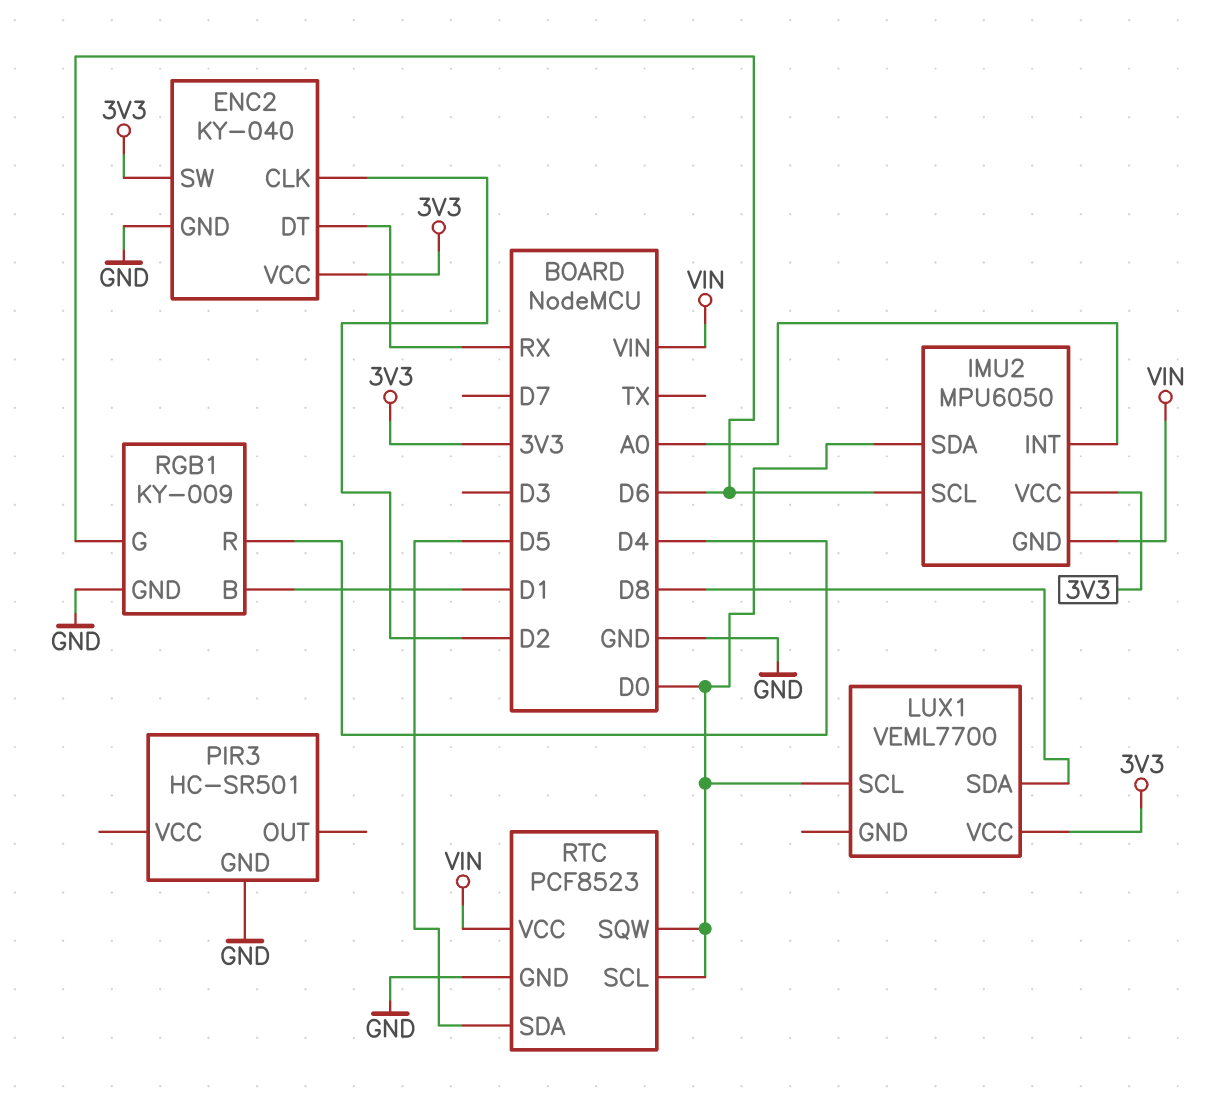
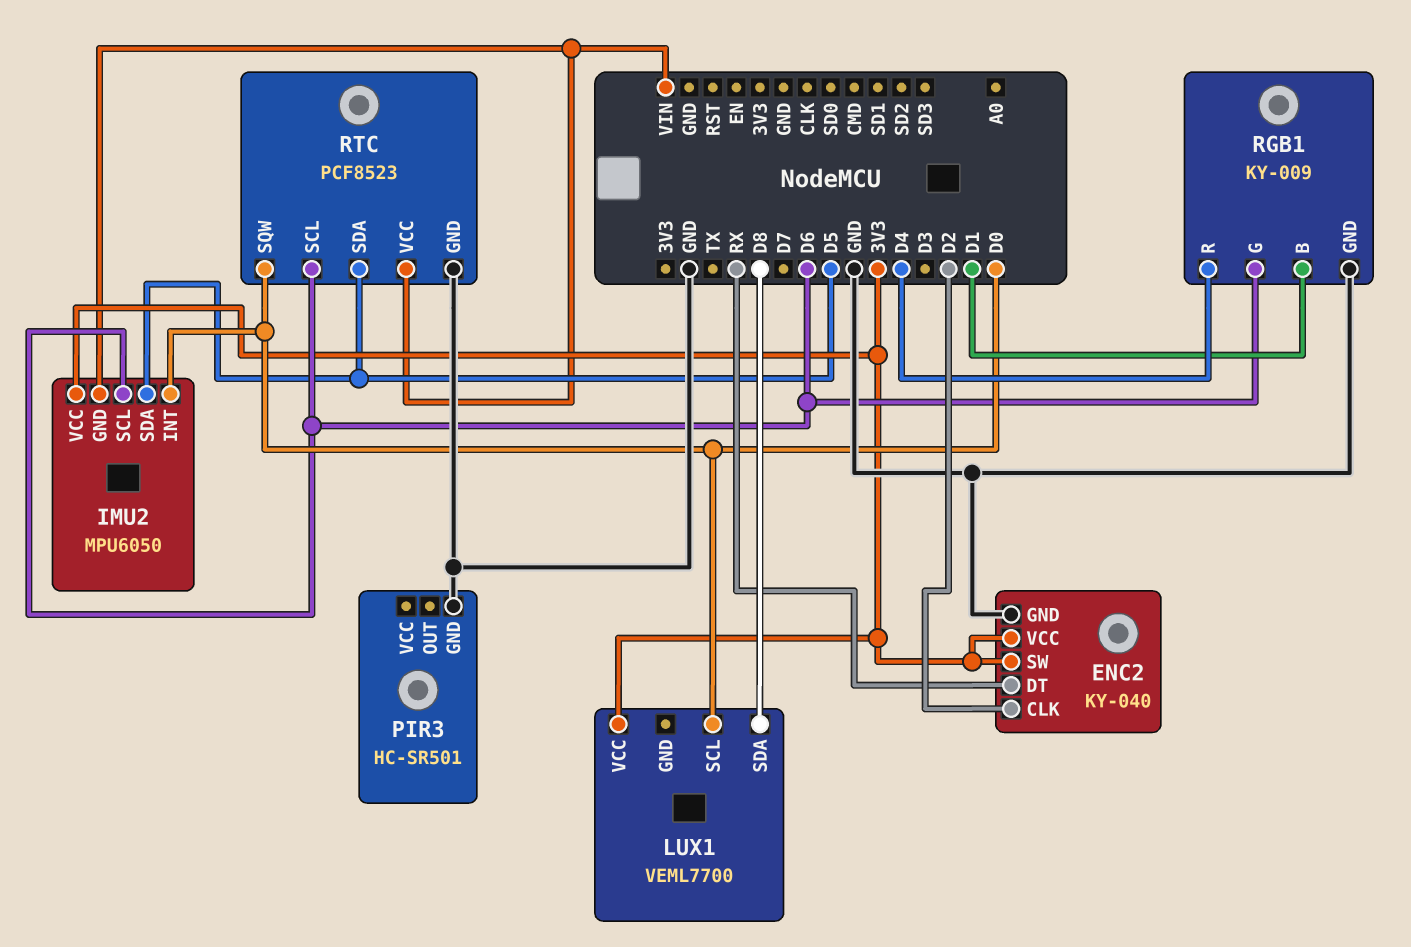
IMU2 pin INT: A0 -> D0
IMU2 pin SDA: D0 -> D5
RTC pin SCL: D0 -> D6

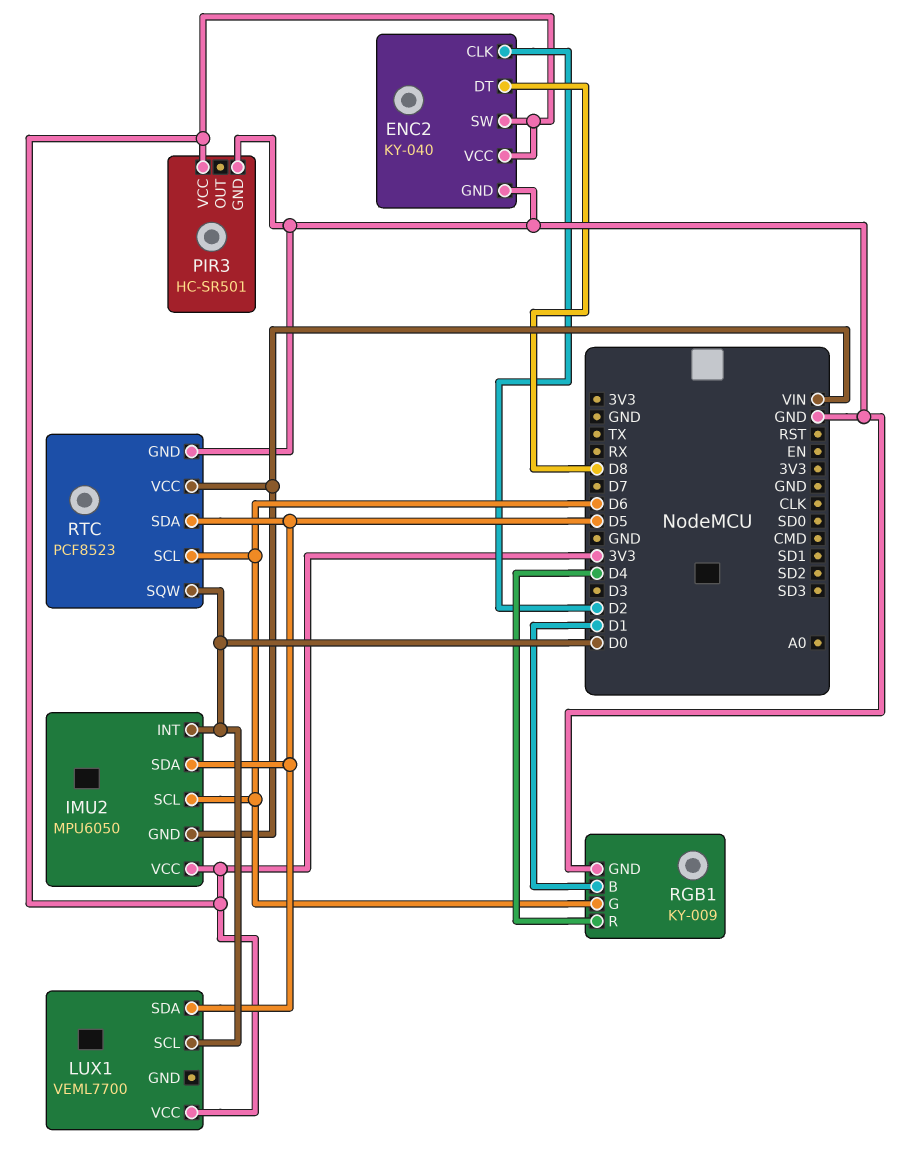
ENC2 pin DT: RX -> D8
LUX1 pin SDA: D8 -> D5
PIR3 pin VCC: none -> 3V3

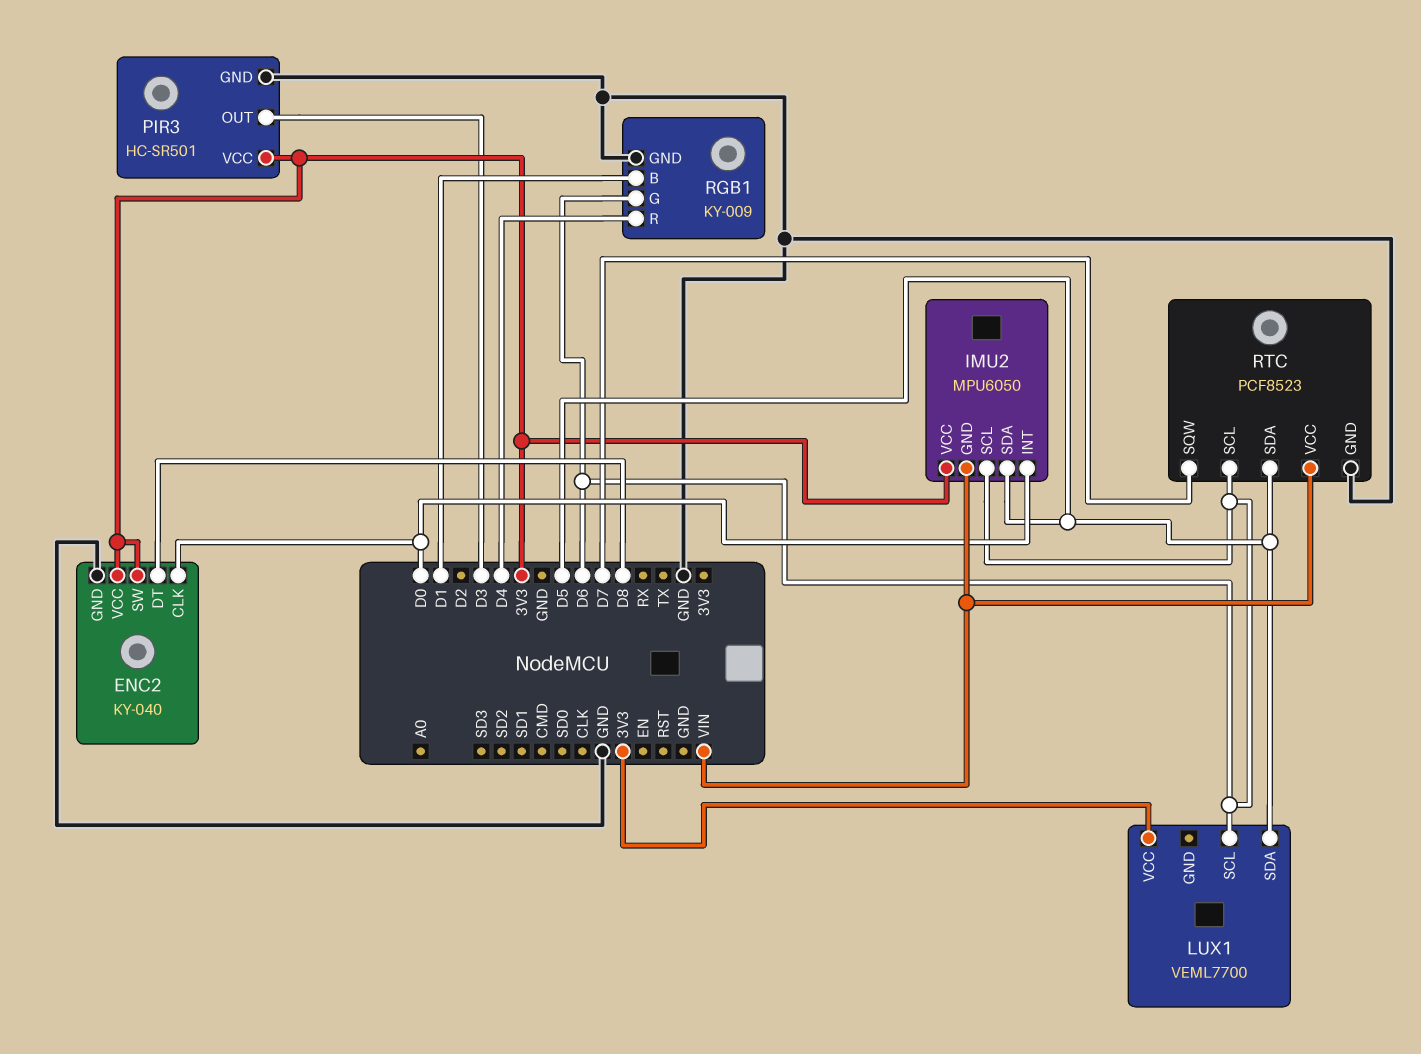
ENC2 pin CLK: D2 -> D0
LUX1 pin SCL: D0 -> D6
PIR3 pin OUT: none -> D3
RTC pin SQW: D0 -> D7

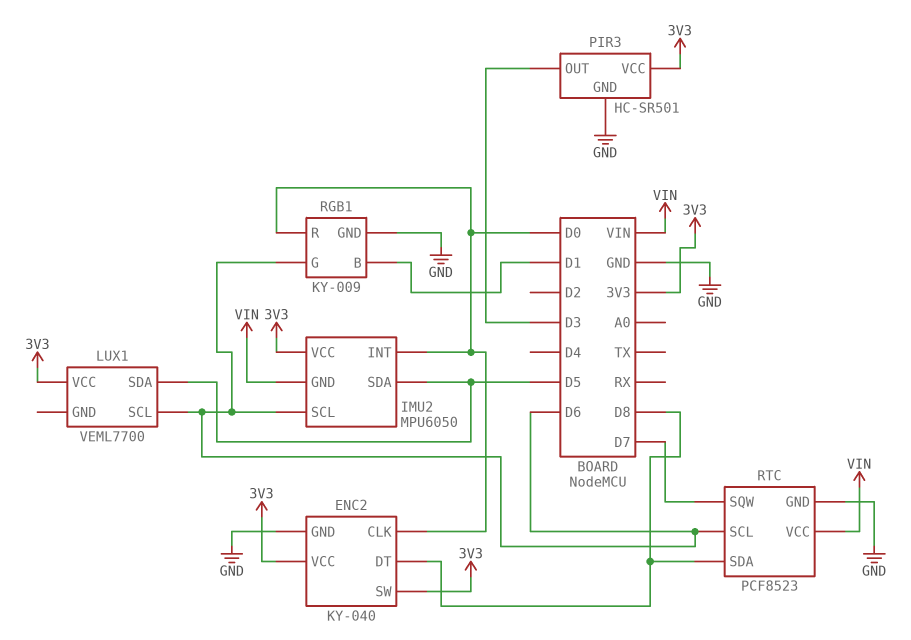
RGB1 pin R: D4 -> D0
RTC pin SDA: D5 -> D8

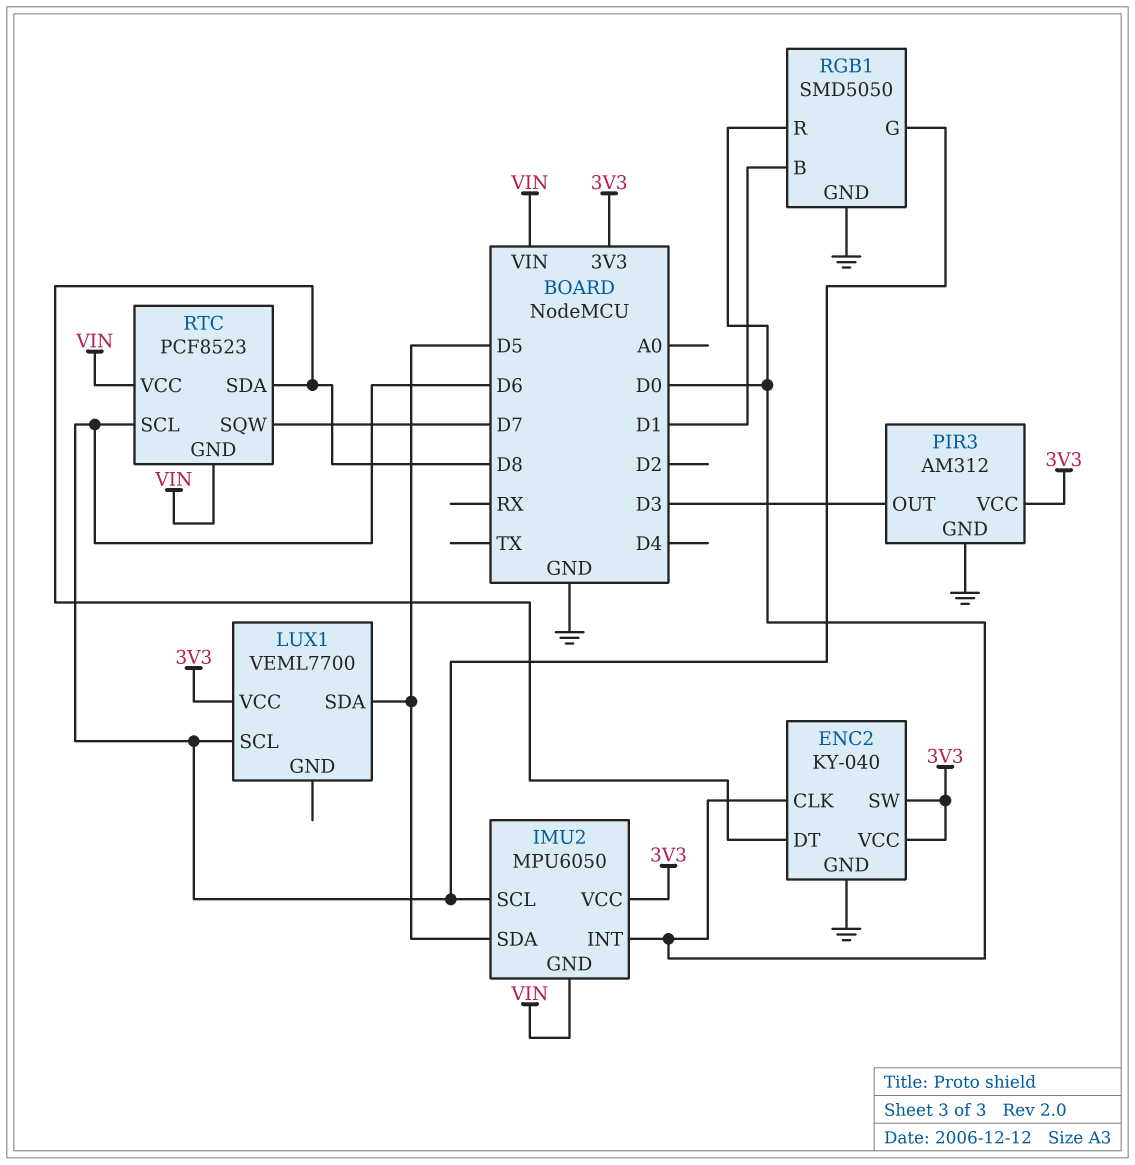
PIR3: HC-SR501 -> AM312
RGB1: KY-009 -> SMD5050
RTC pin GND: GND -> VIN

